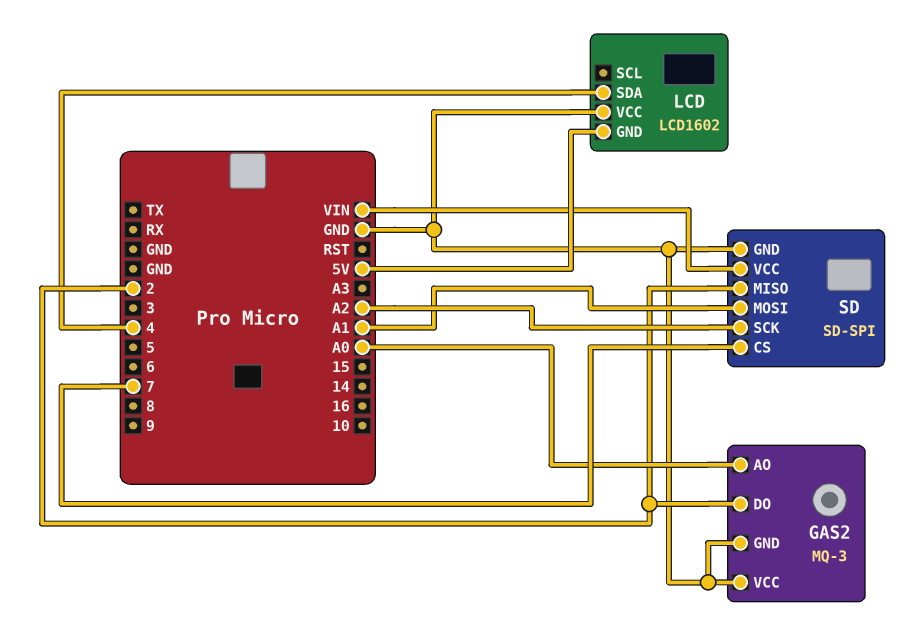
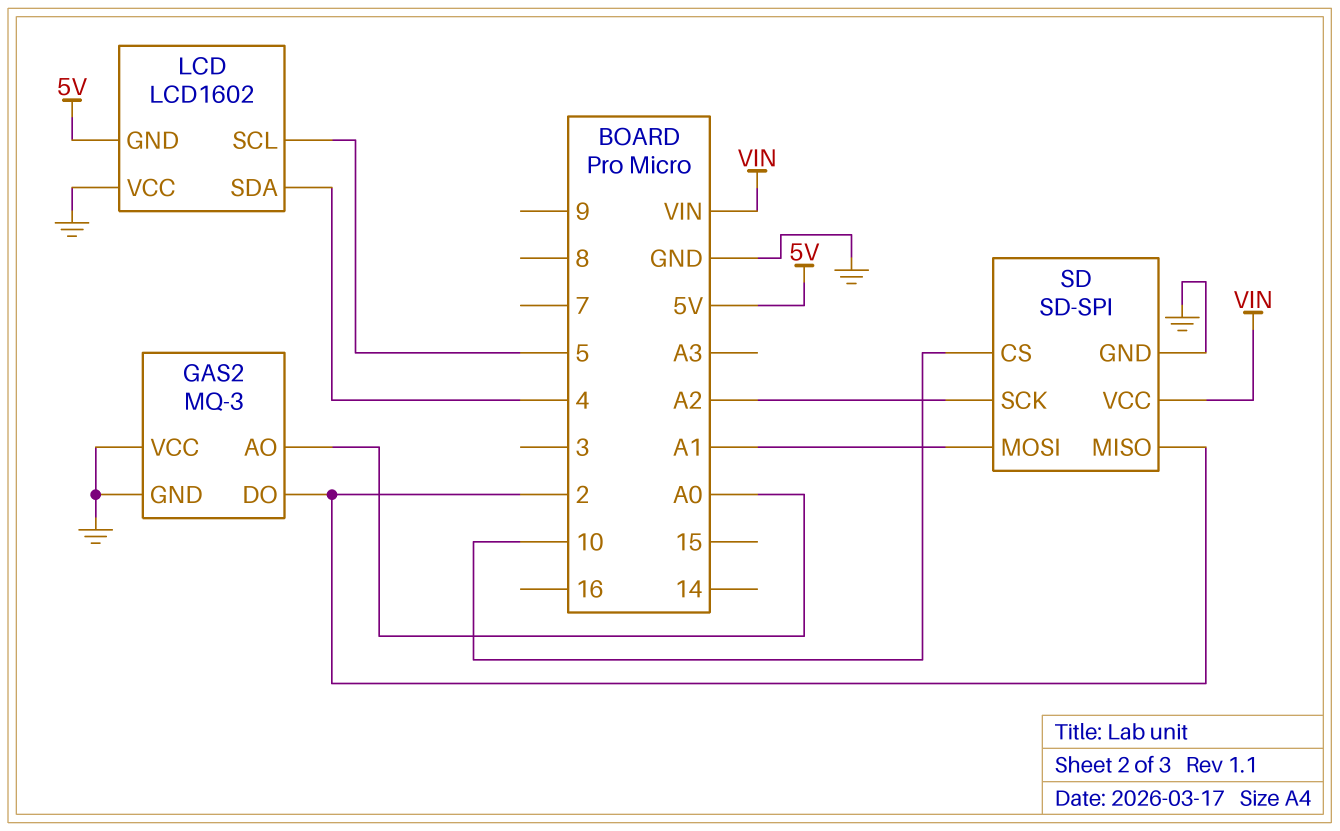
LCD pin SCL: none -> 5
SD pin CS: 7 -> 10

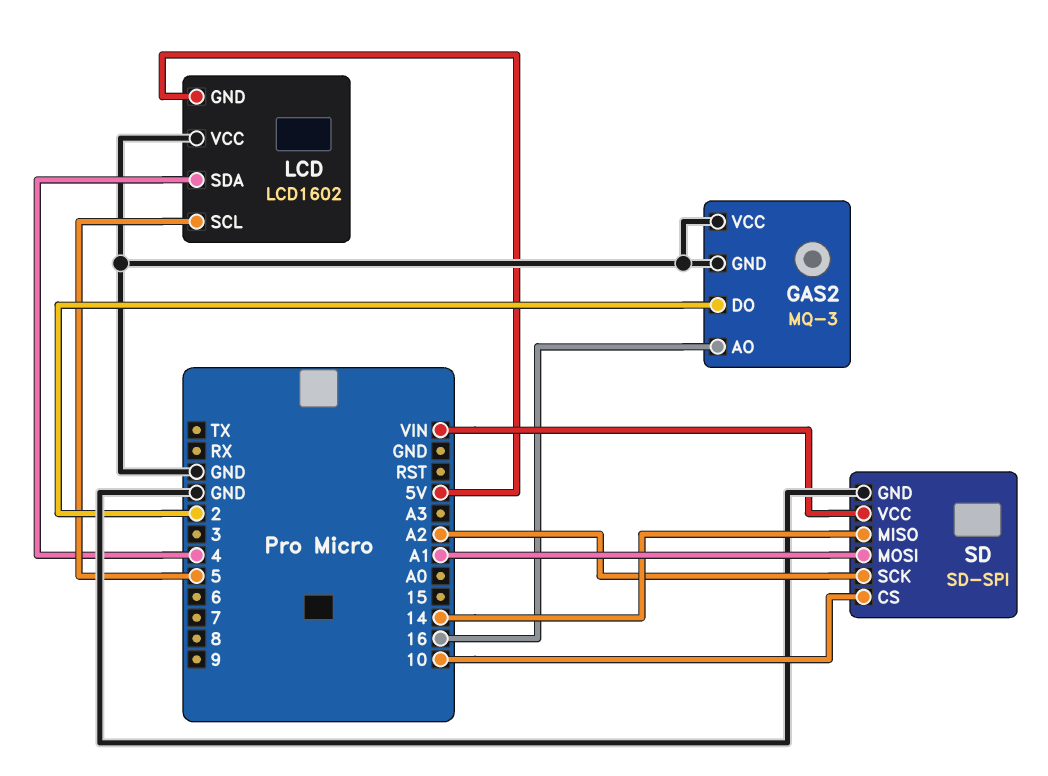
GAS2 pin AO: A0 -> 16
SD pin MISO: 2 -> 14

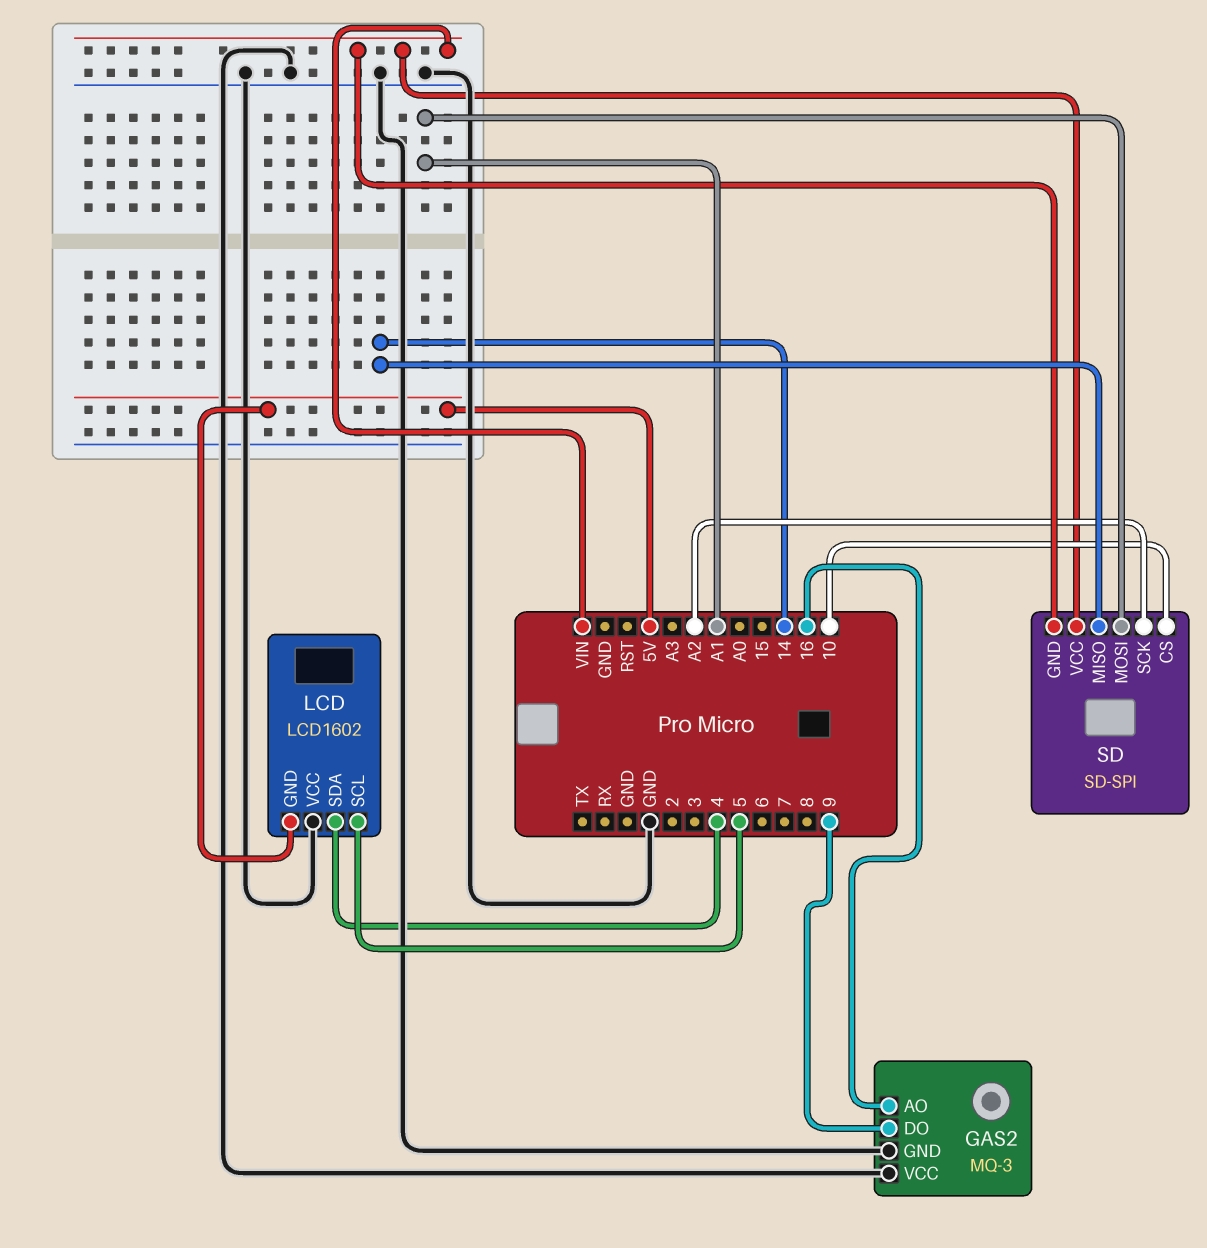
GAS2 pin DO: 2 -> 9
SD pin GND: GND -> VIN

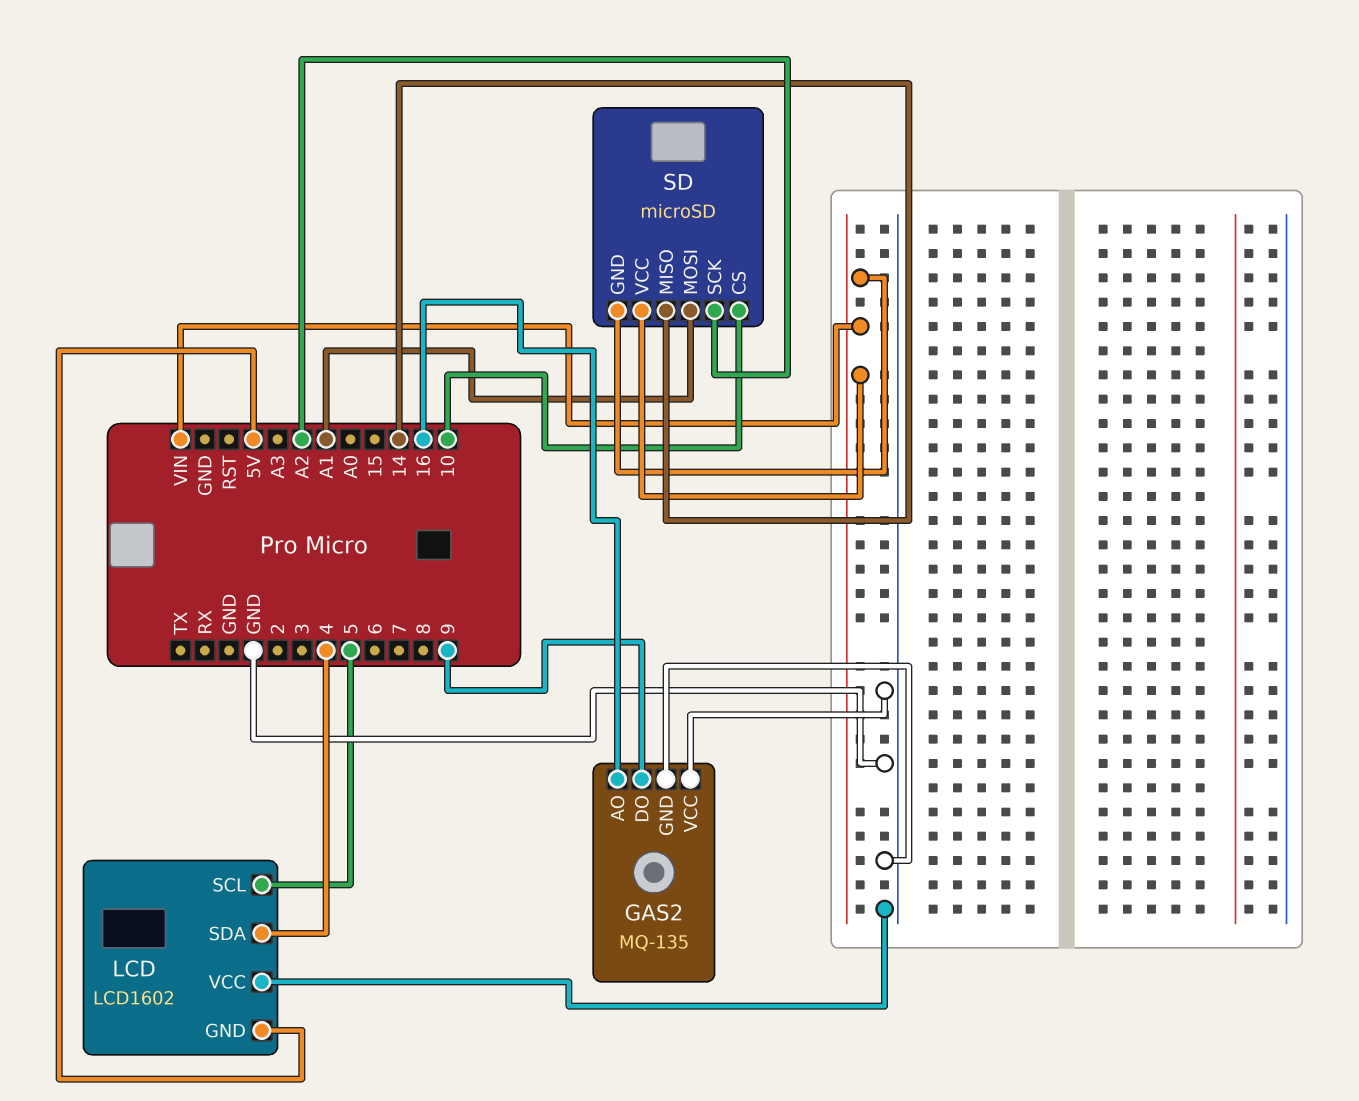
GAS2: MQ-3 -> MQ-135
SD: SD-SPI -> microSD

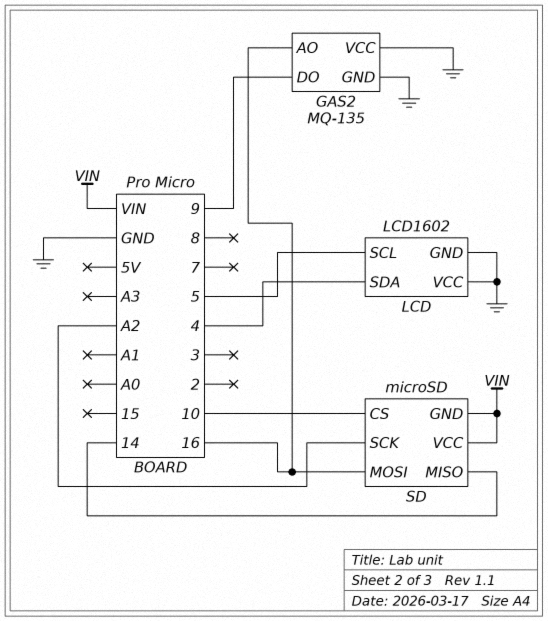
LCD pin GND: 5V -> GND
SD pin MOSI: A1 -> 16

